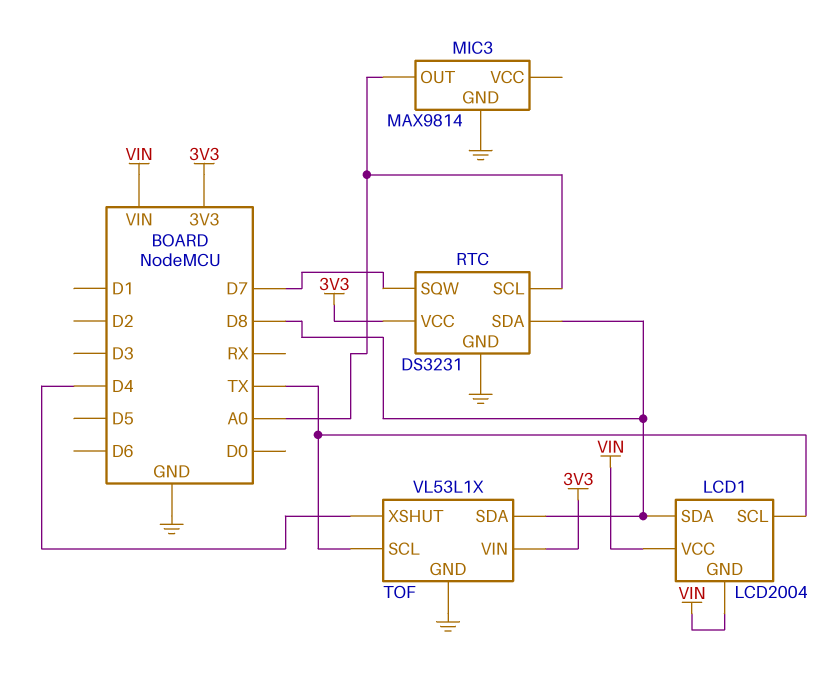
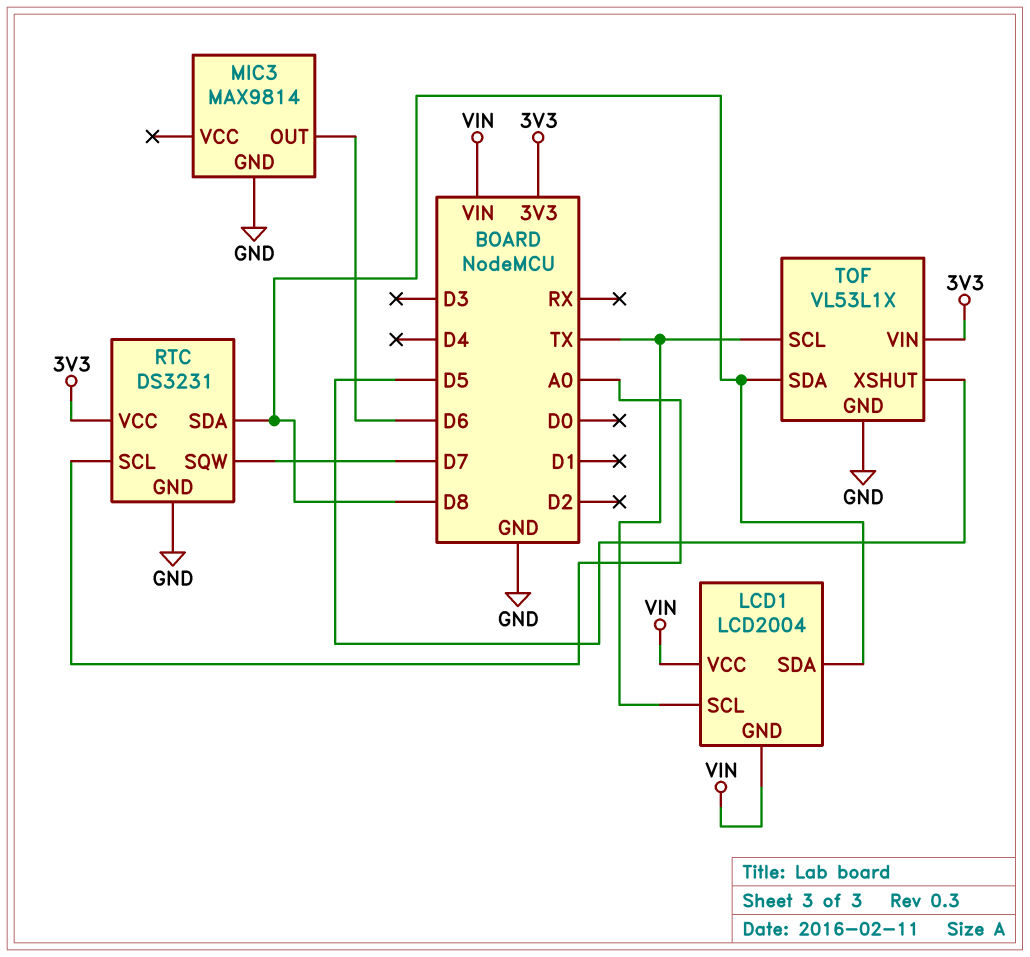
MIC3 pin OUT: A0 -> D6
TOF pin XSHUT: D4 -> D5

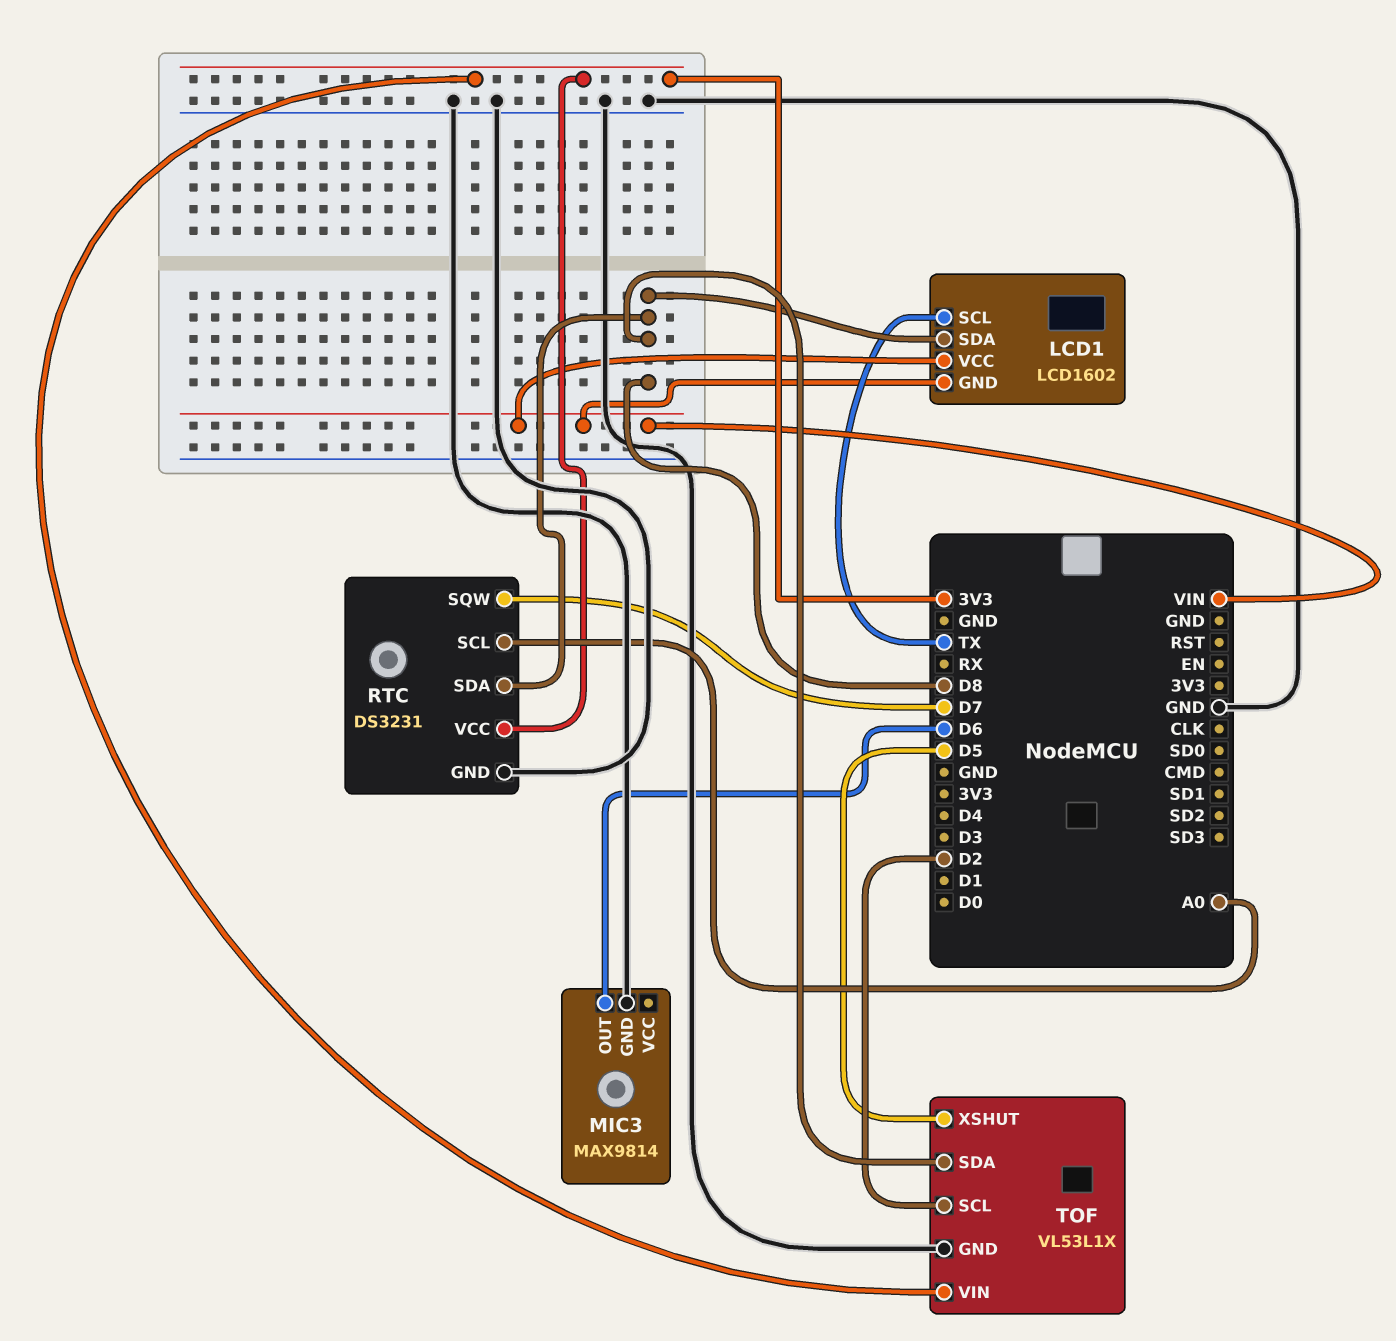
LCD1: LCD2004 -> LCD1602
TOF pin SCL: TX -> D2

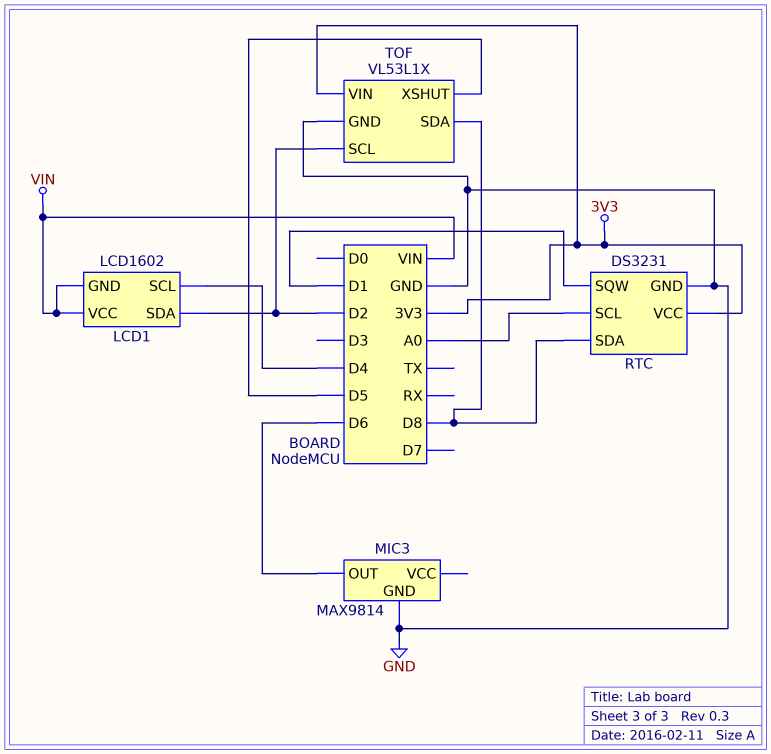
LCD1 pin SCL: TX -> D4
LCD1 pin SDA: D8 -> D2
RTC pin SQW: D7 -> D1

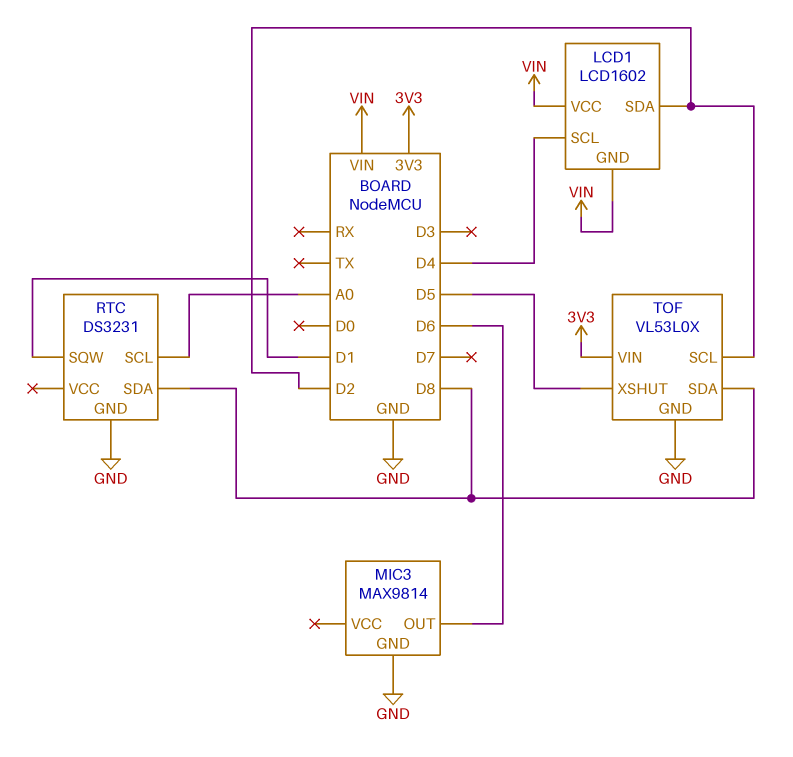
RTC pin VCC: 3V3 -> none
TOF: VL53L1X -> VL53L0X

